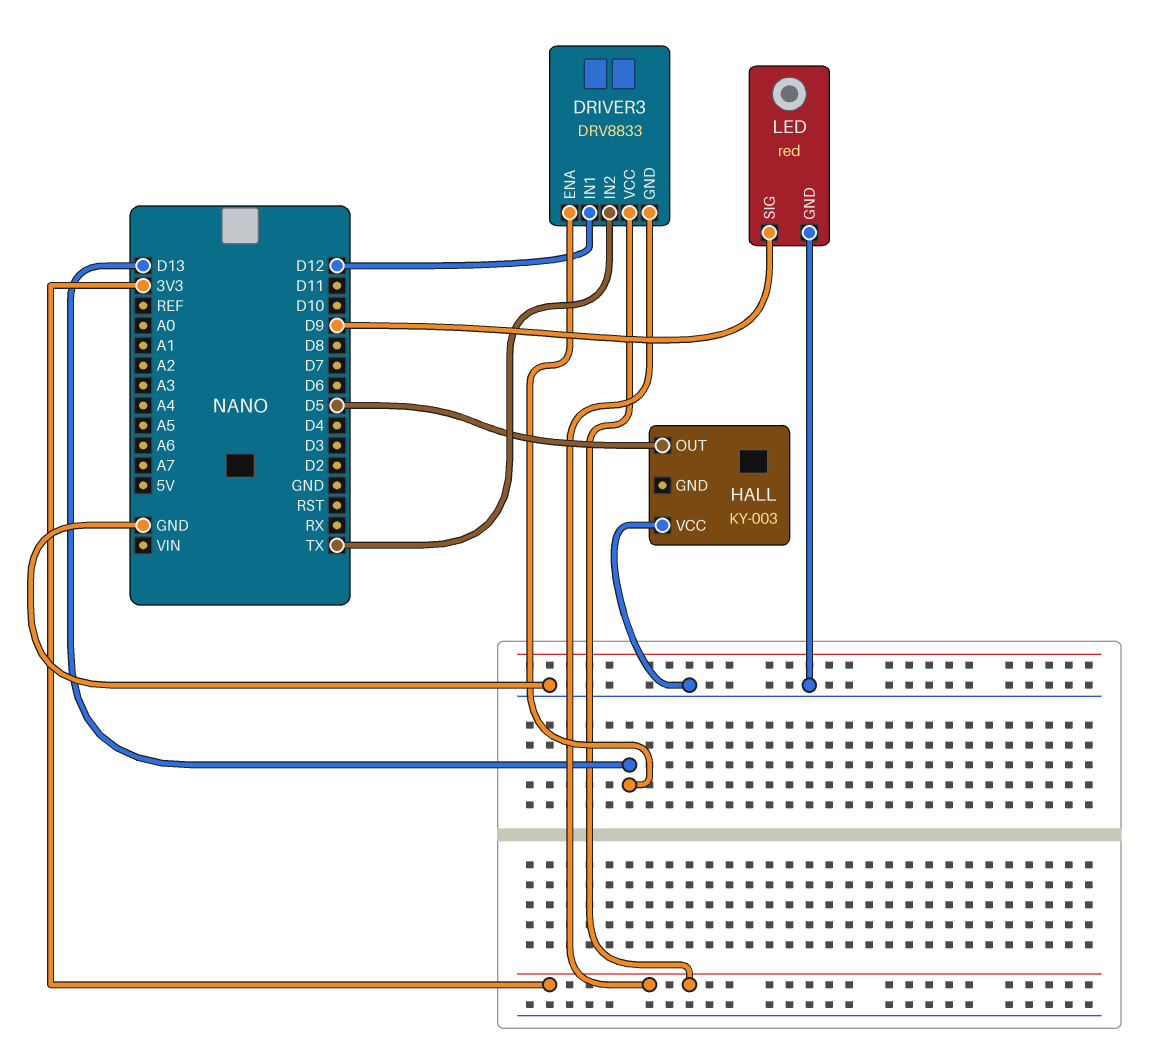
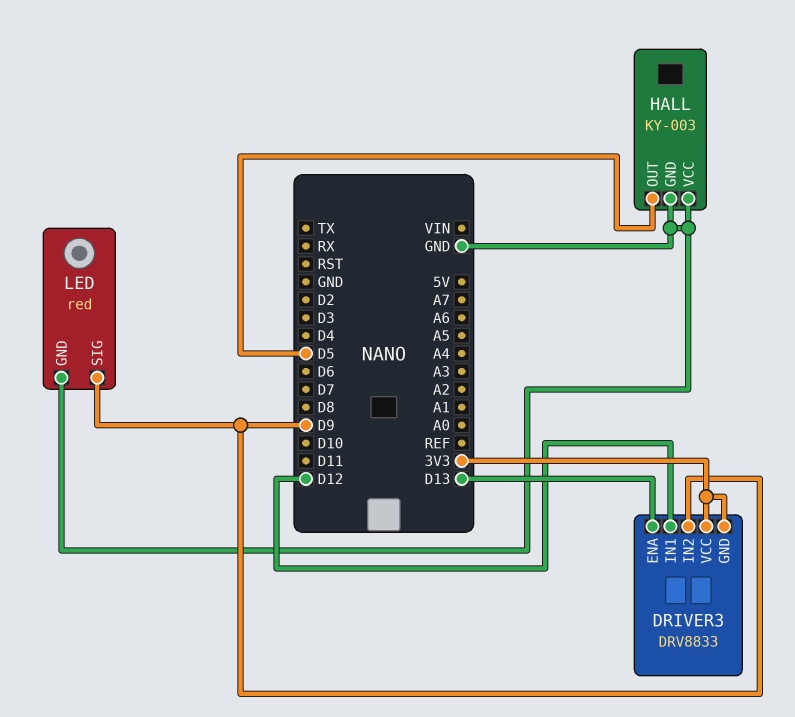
DRIVER3 pin IN2: TX -> D9
HALL pin GND: none -> GND

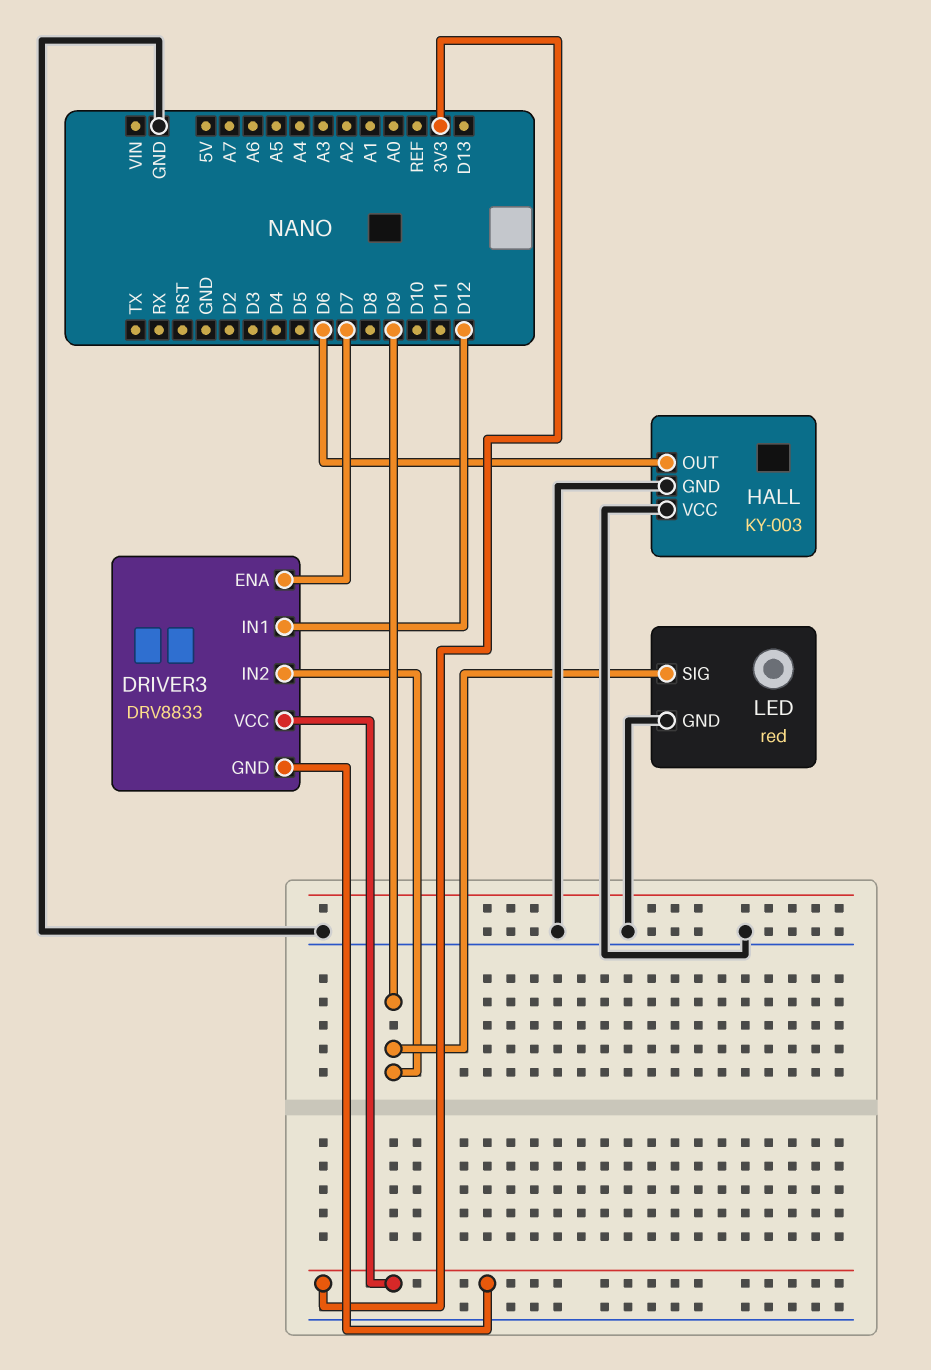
DRIVER3 pin ENA: D13 -> D7
HALL pin OUT: D5 -> D6

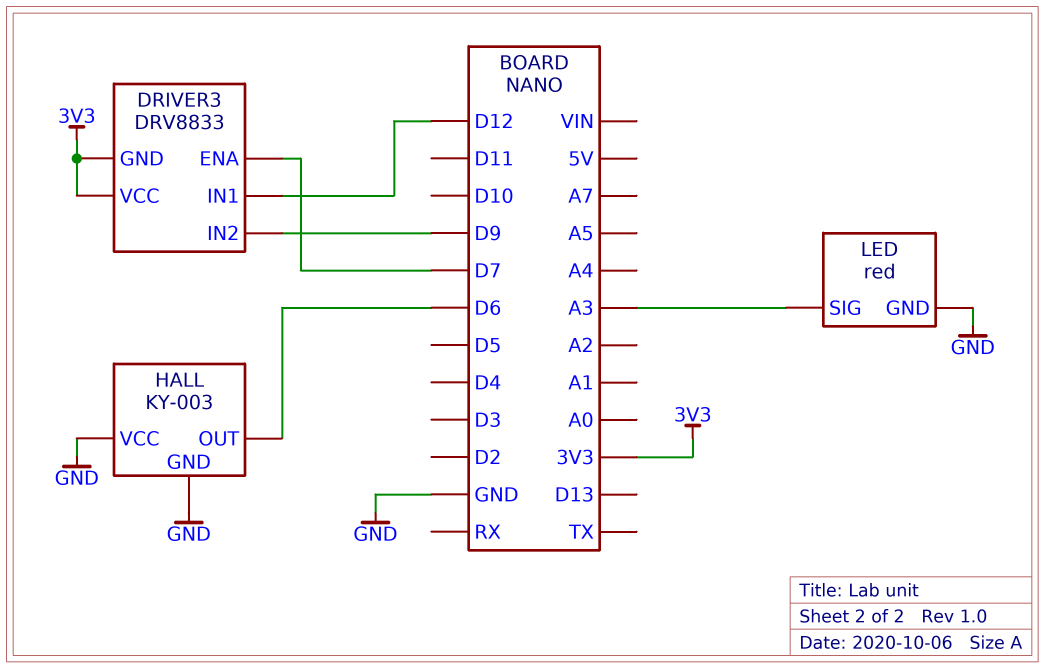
LED pin SIG: D9 -> A3

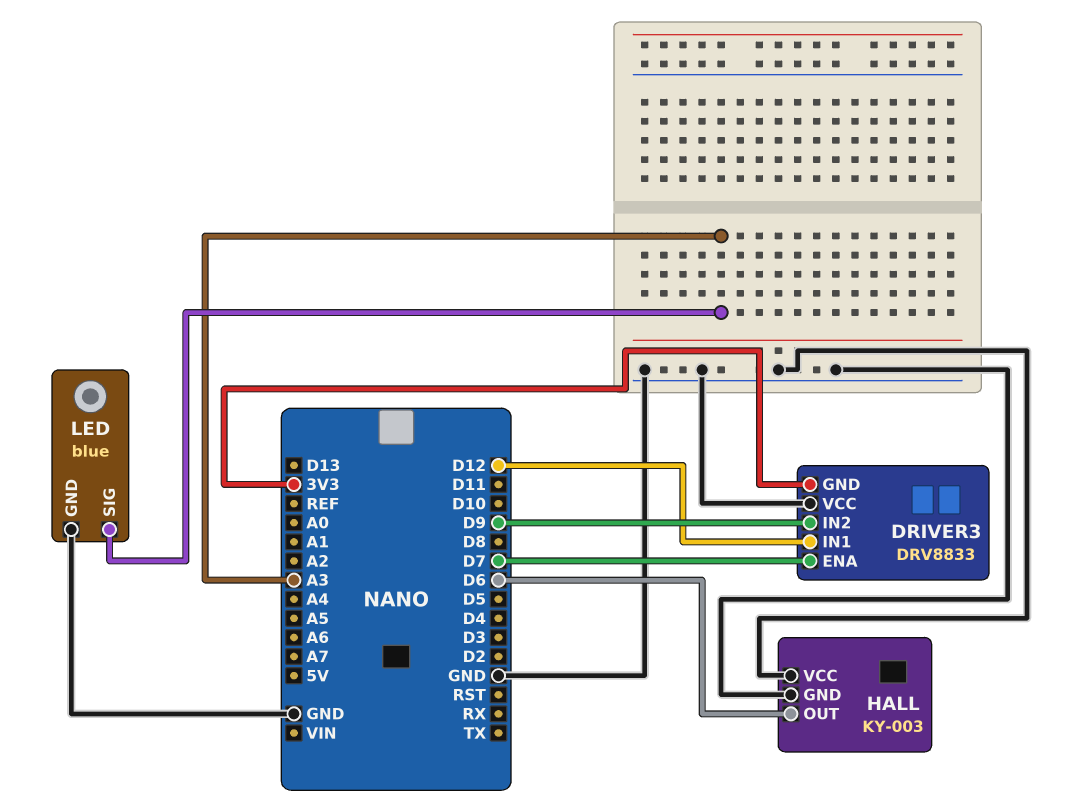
DRIVER3 pin VCC: 3V3 -> GND
LED: red -> blue

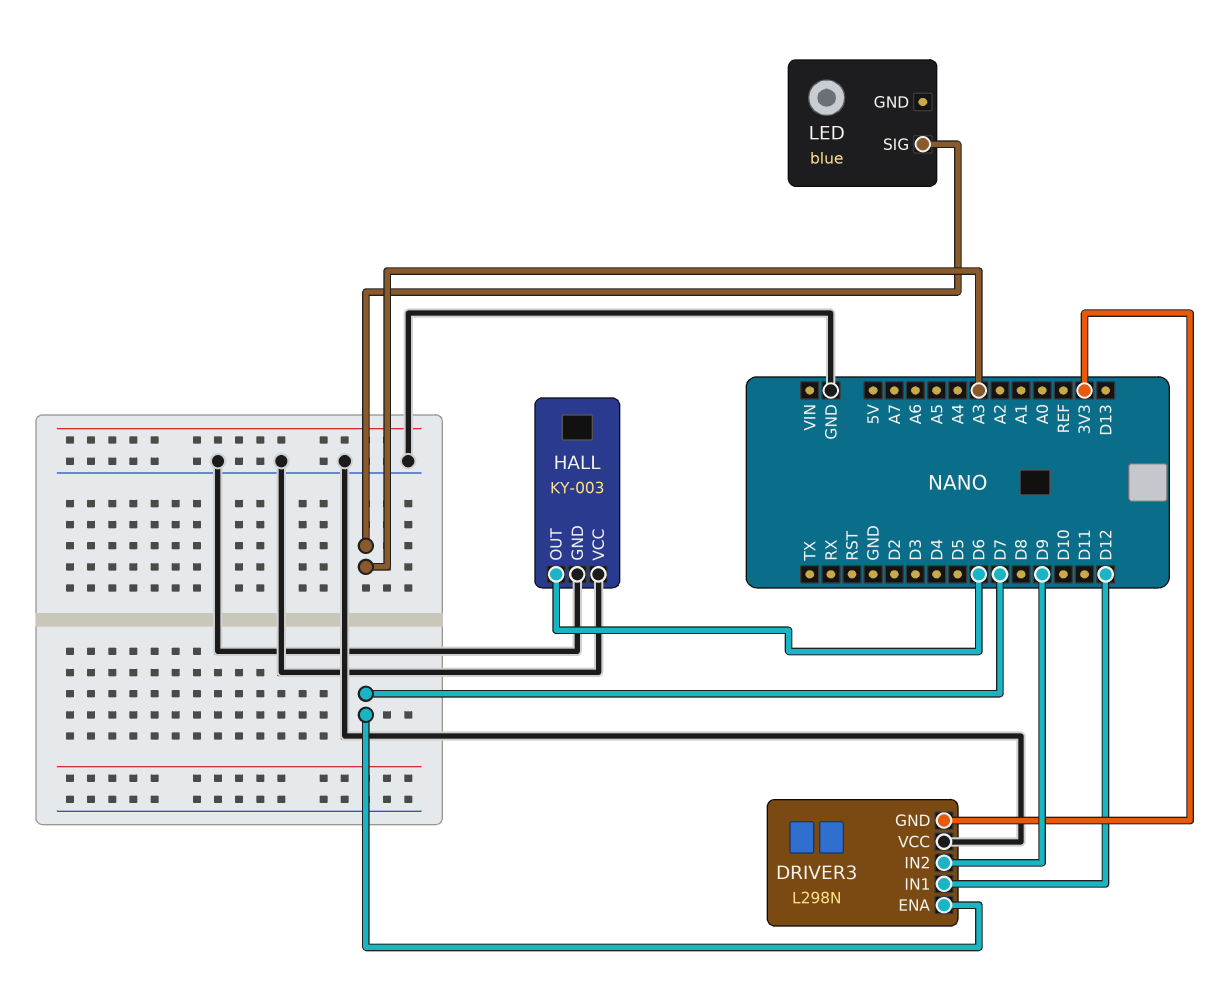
DRIVER3: DRV8833 -> L298N
LED pin GND: GND -> none

